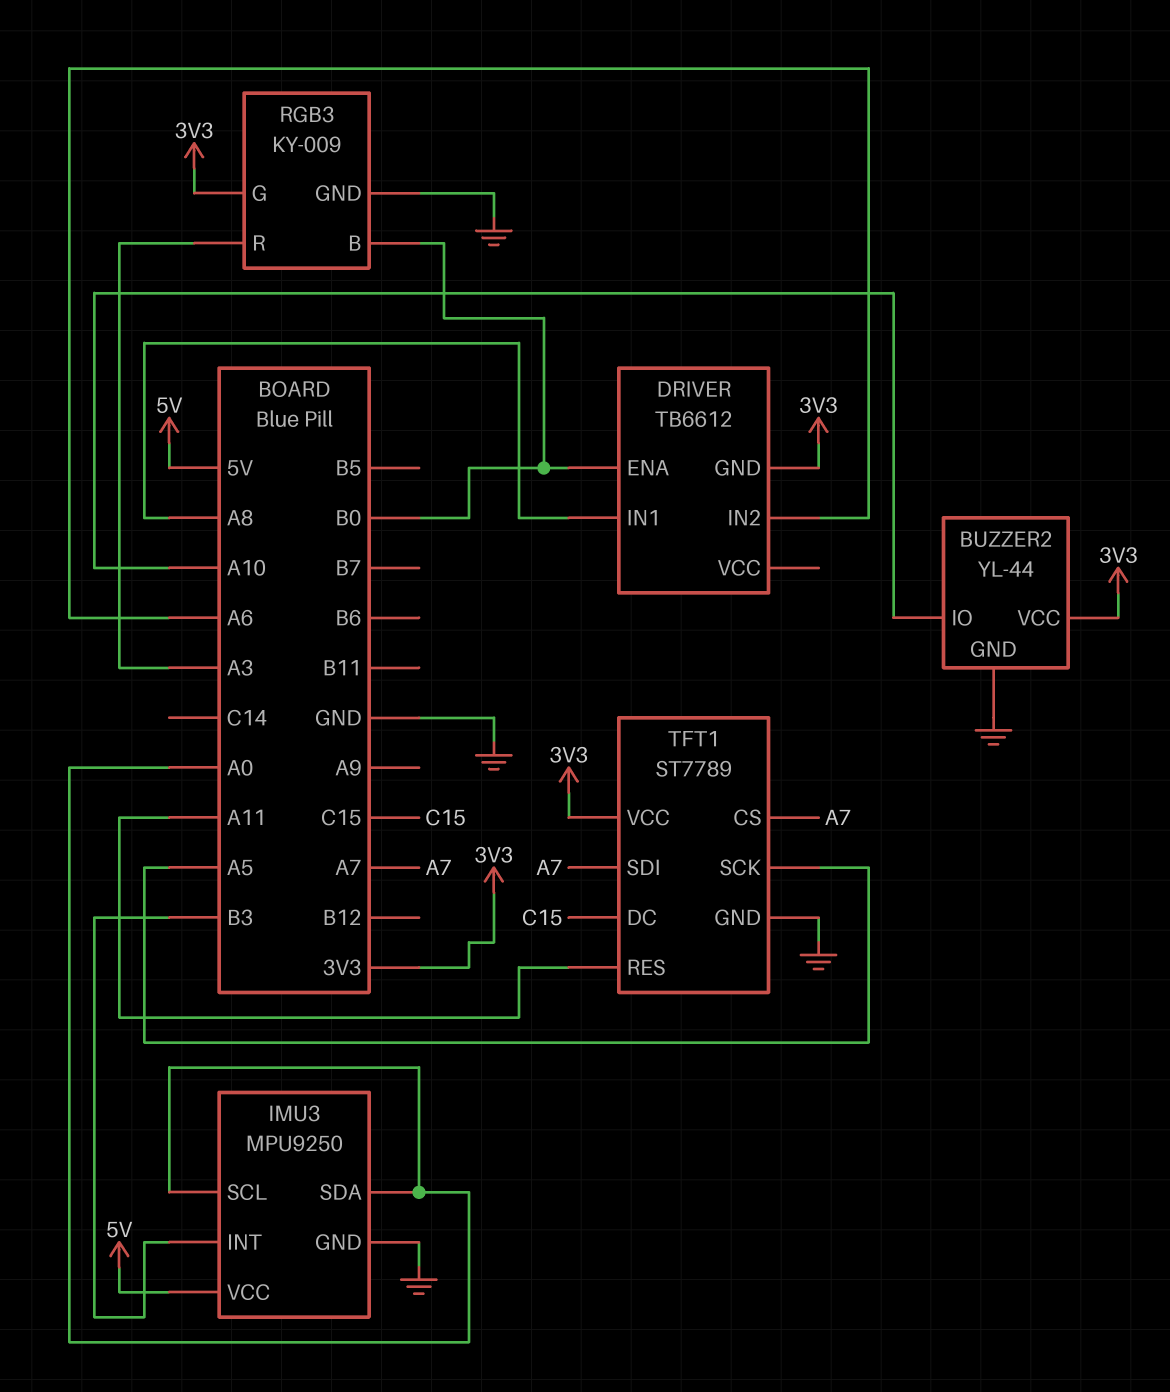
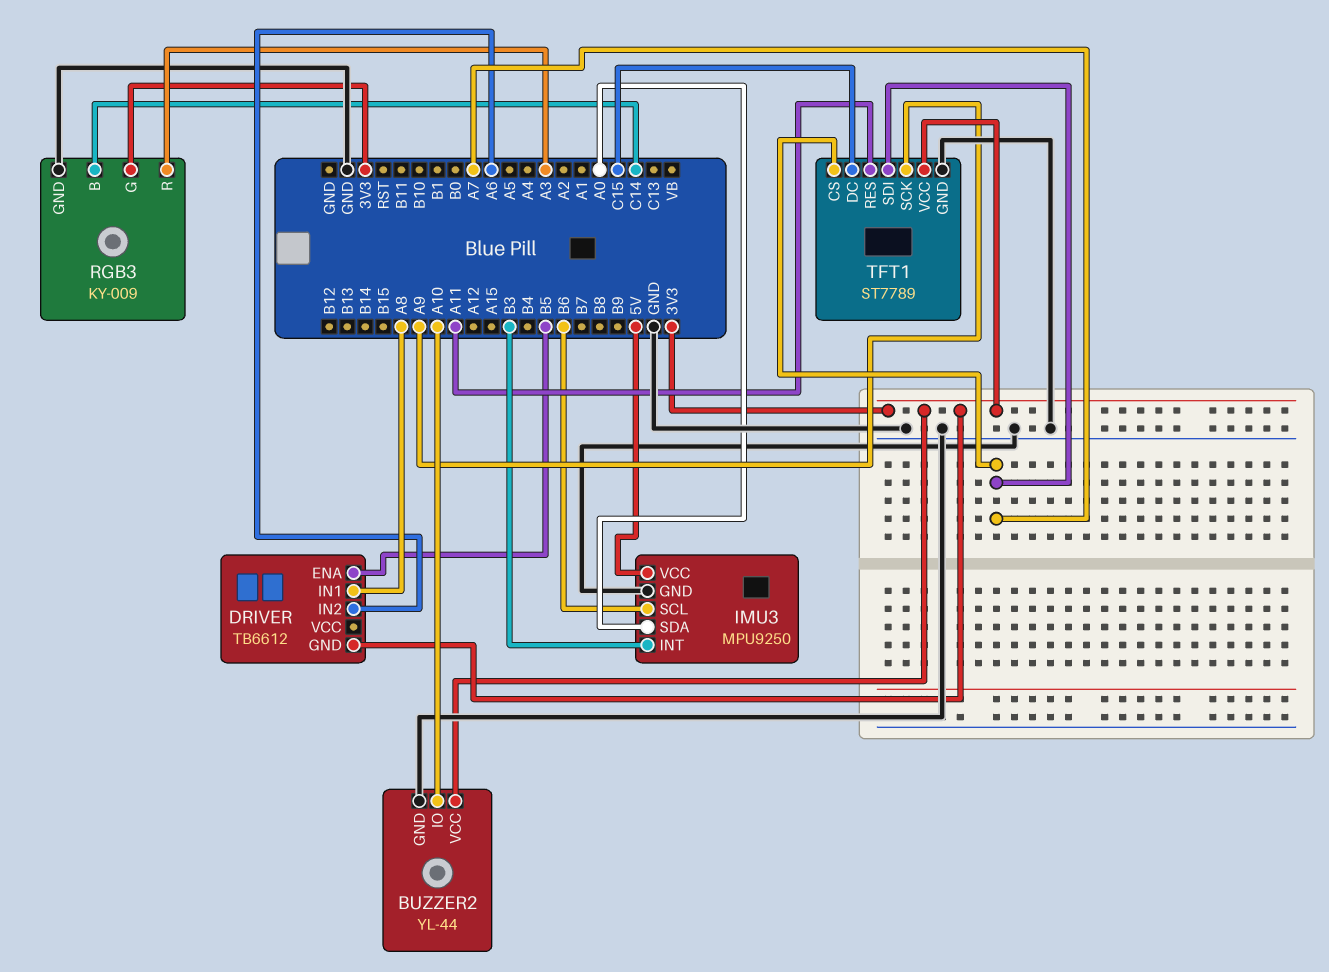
DRIVER pin ENA: B0 -> B5
IMU3 pin SCL: A0 -> B6
RGB3 pin B: B0 -> C14
TFT1 pin SCK: A5 -> A9

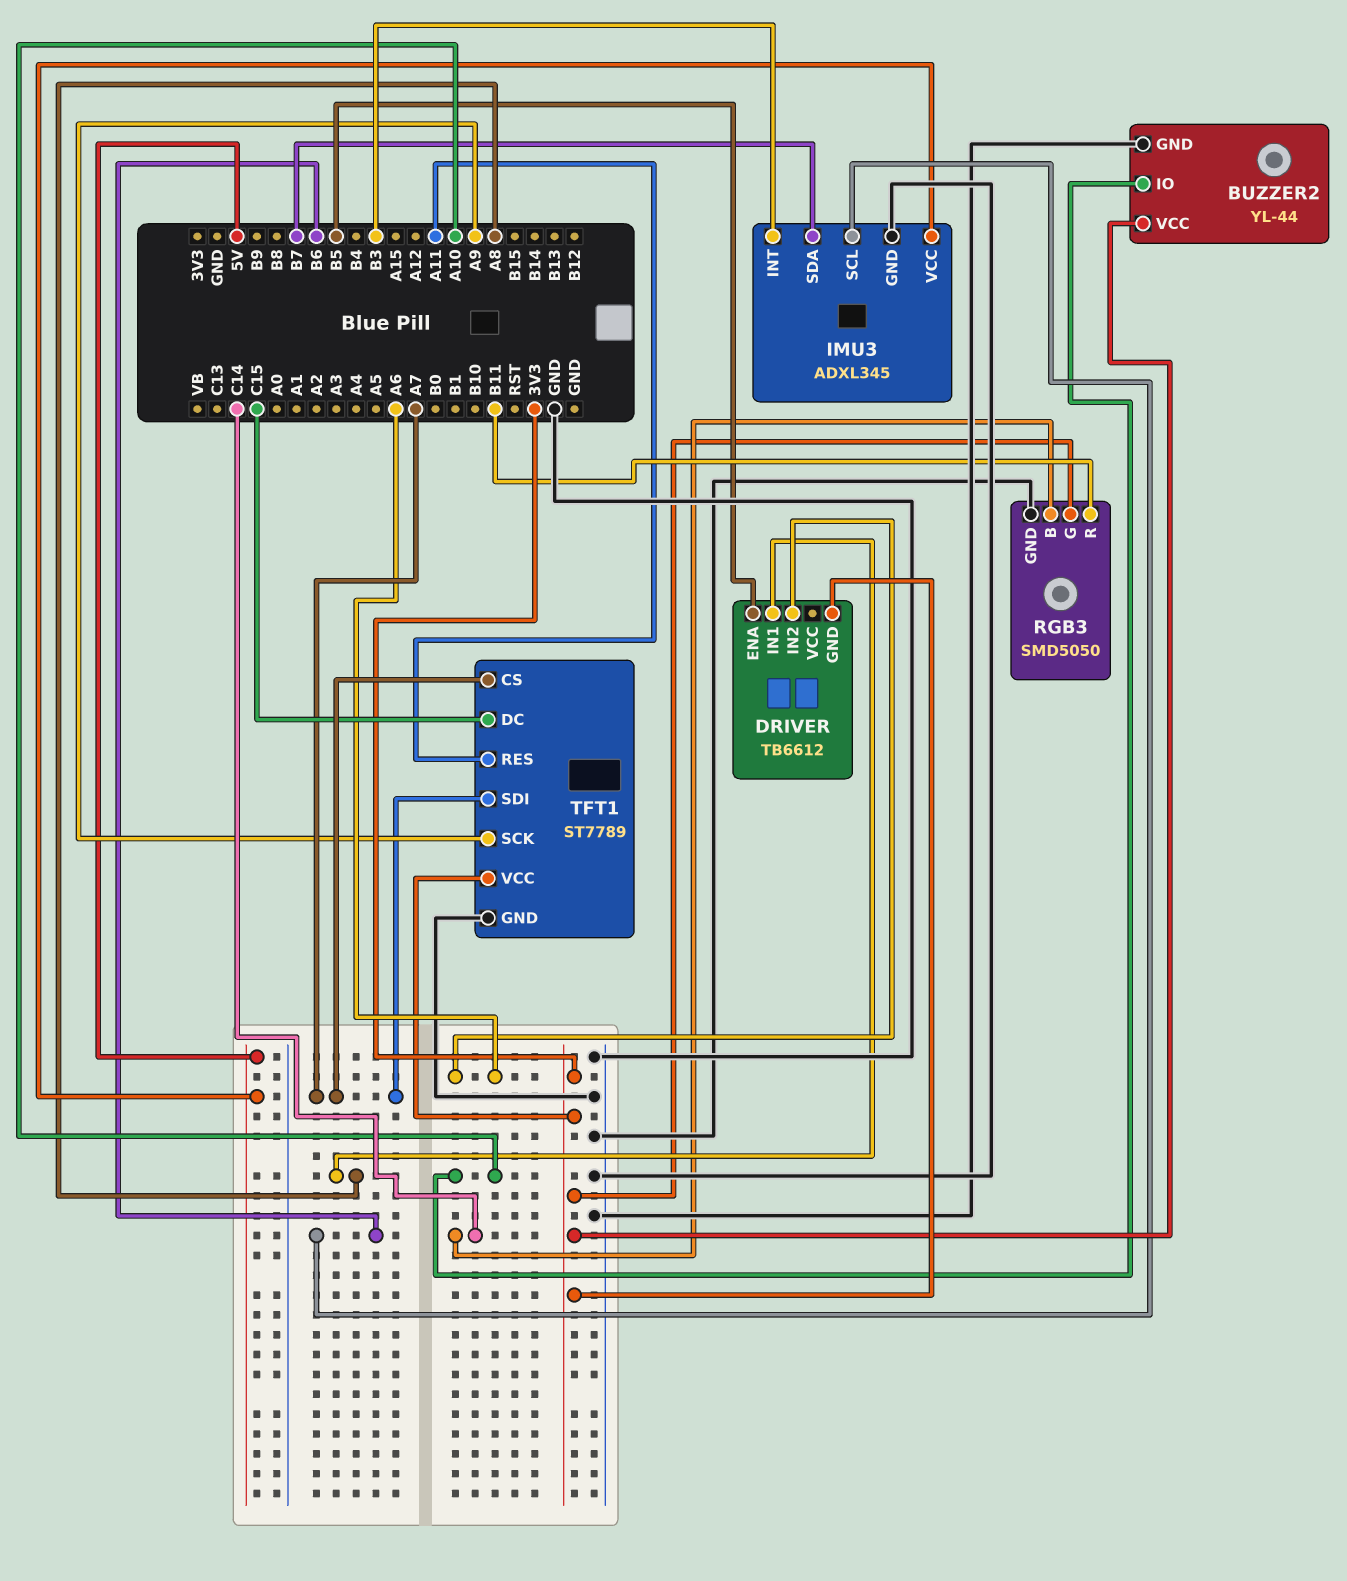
IMU3: MPU9250 -> ADXL345
IMU3 pin SDA: A0 -> B7
RGB3: KY-009 -> SMD5050
RGB3 pin R: A3 -> B11

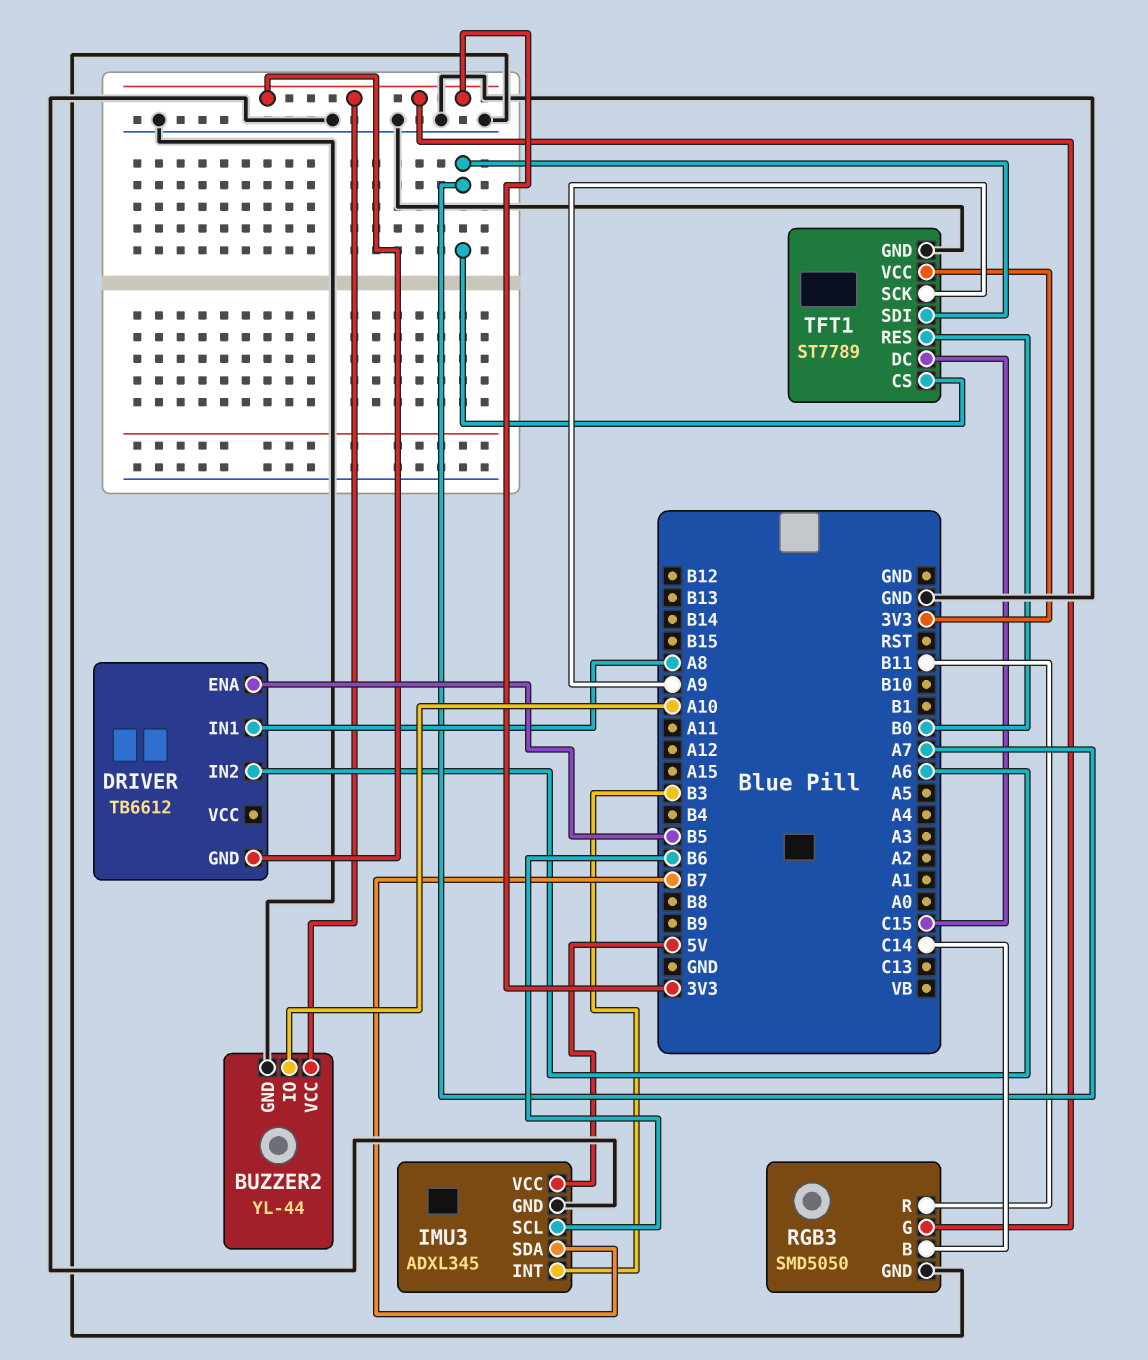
TFT1 pin RES: A11 -> B0

